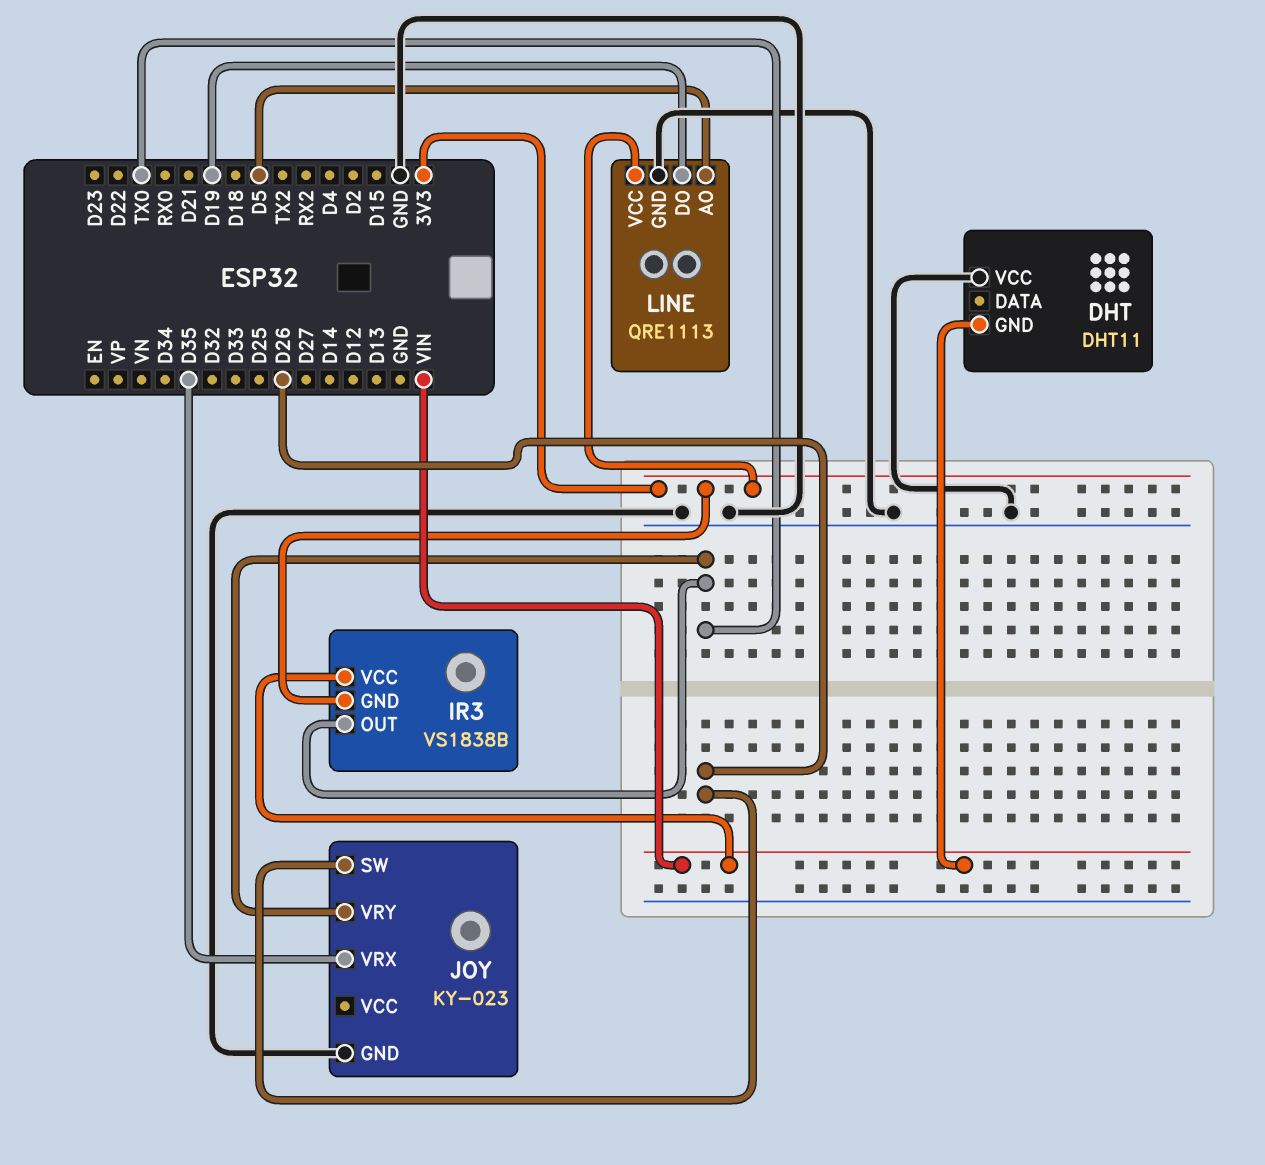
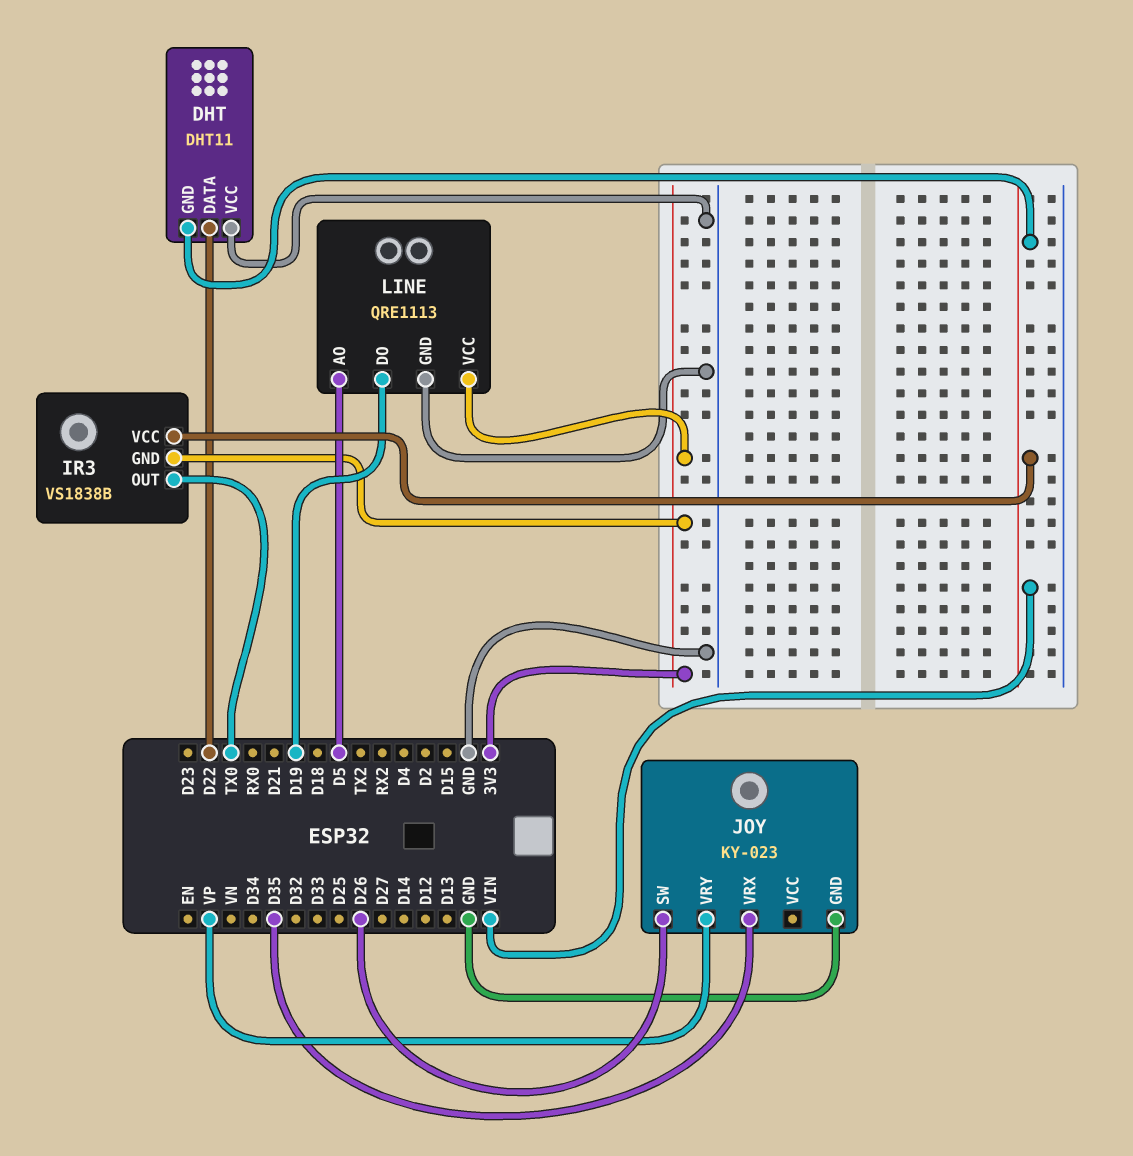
DHT pin DATA: none -> D22
JOY pin VRY: TX0 -> VP

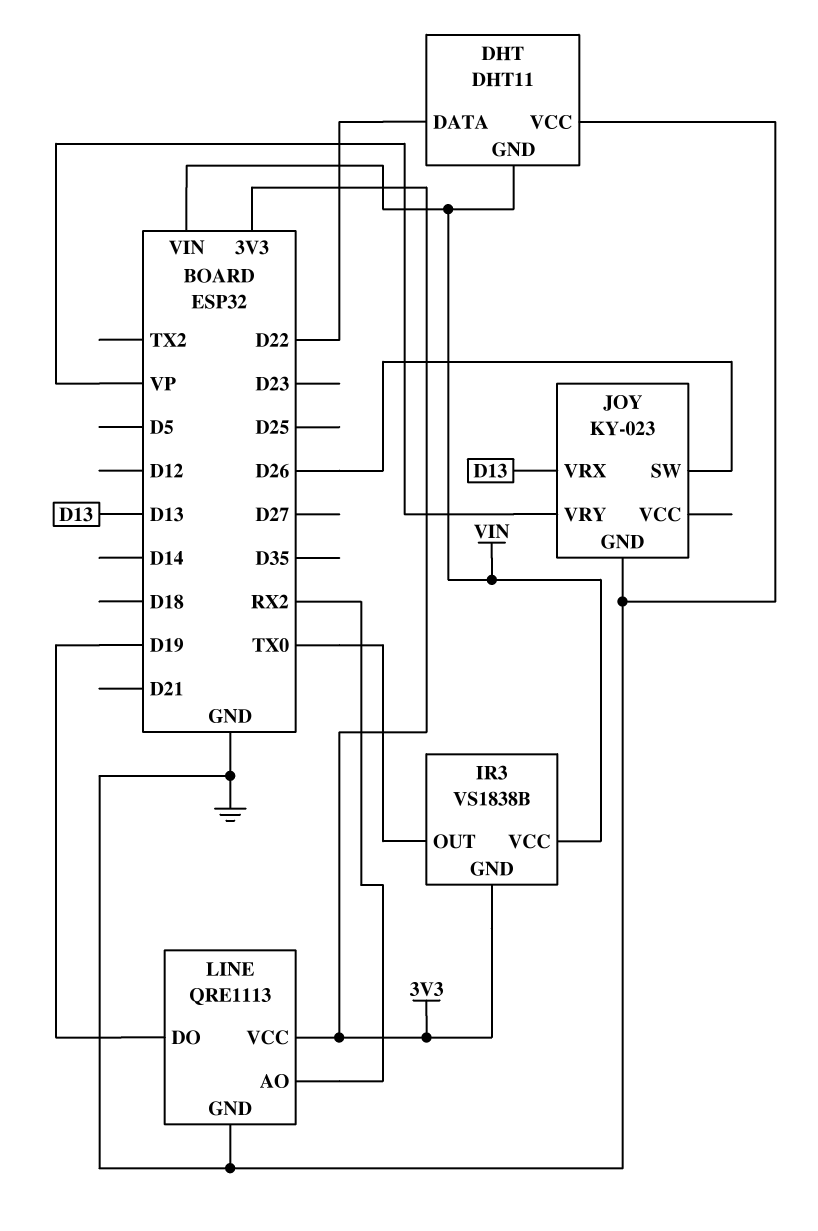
JOY pin VRX: D35 -> D13
LINE pin AO: D5 -> RX2

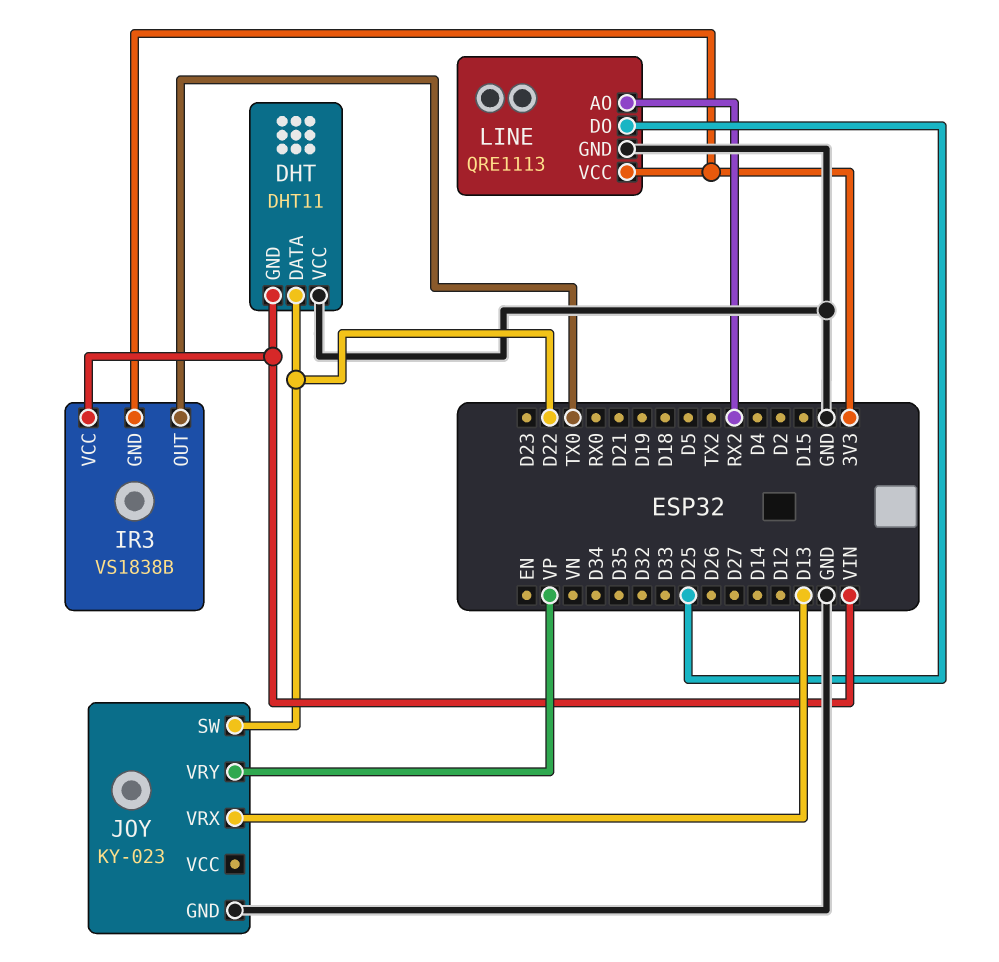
JOY pin SW: D26 -> D22
LINE pin DO: D19 -> D25

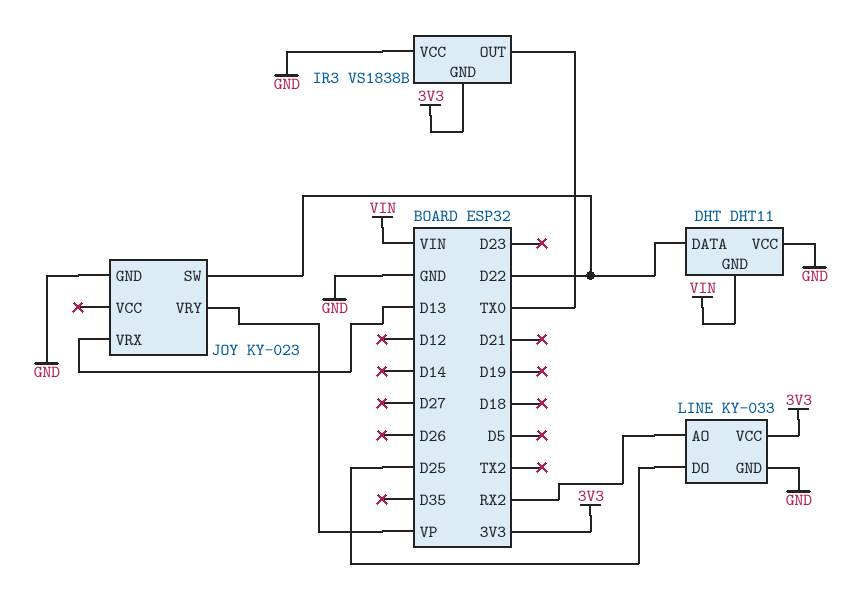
IR3 pin VCC: VIN -> GND
LINE: QRE1113 -> KY-033

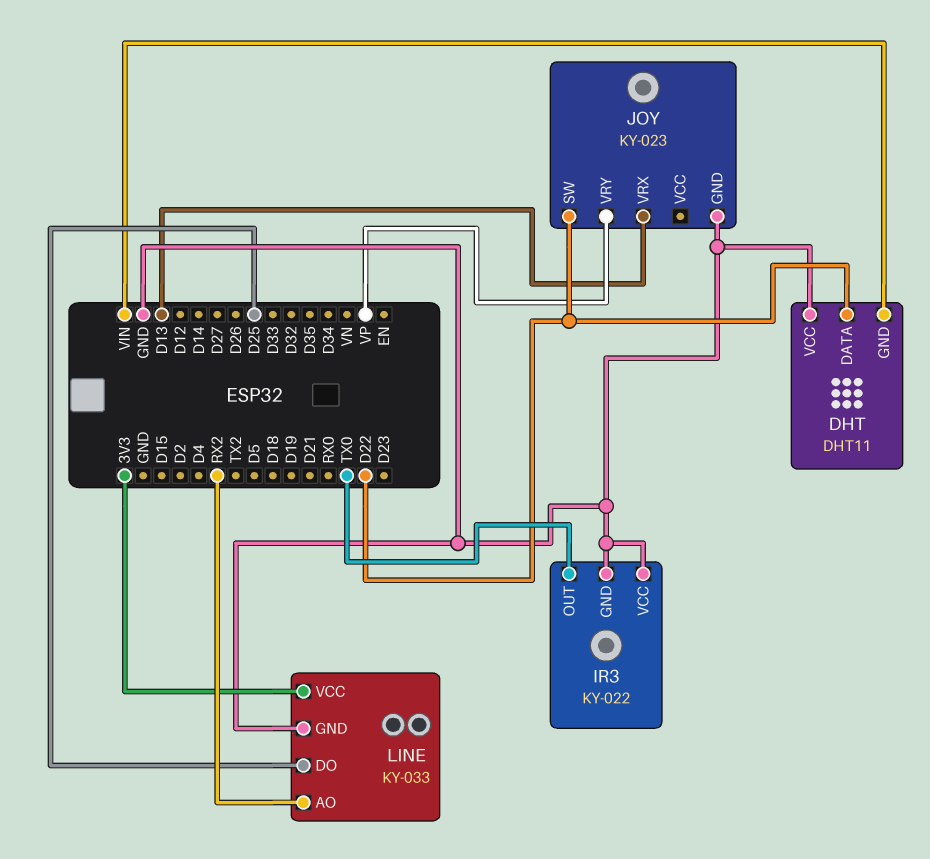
IR3: VS1838B -> KY-022
IR3 pin GND: 3V3 -> GND

